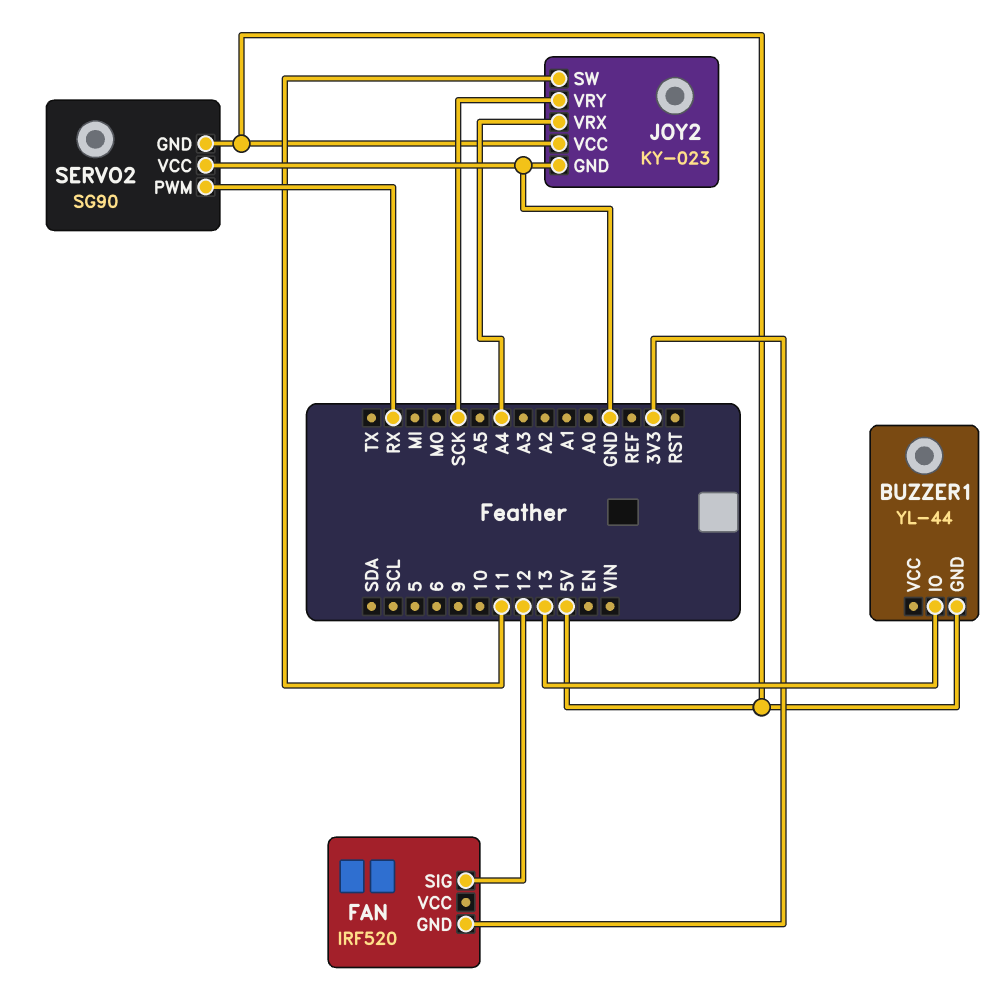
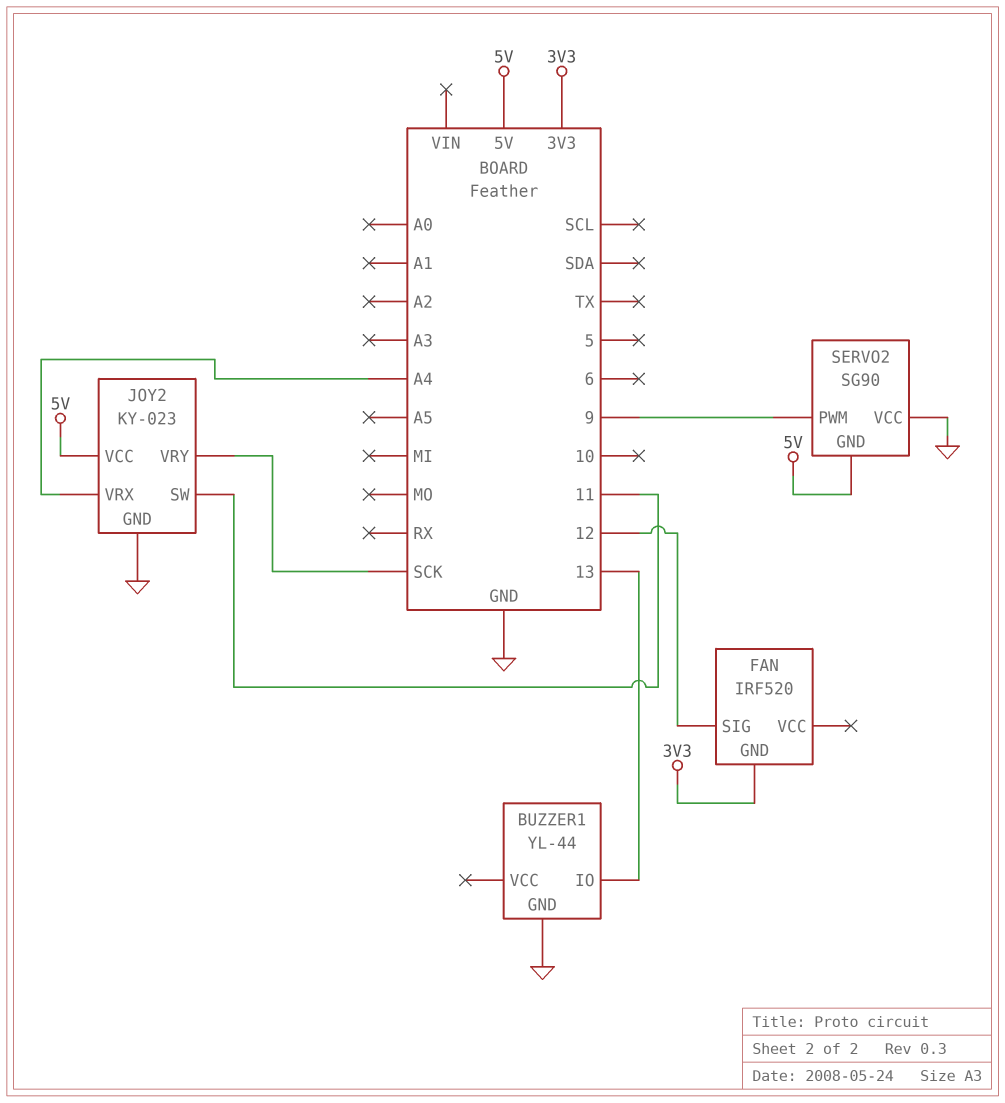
BUZZER1 pin GND: 5V -> GND
SERVO2 pin PWM: RX -> 9

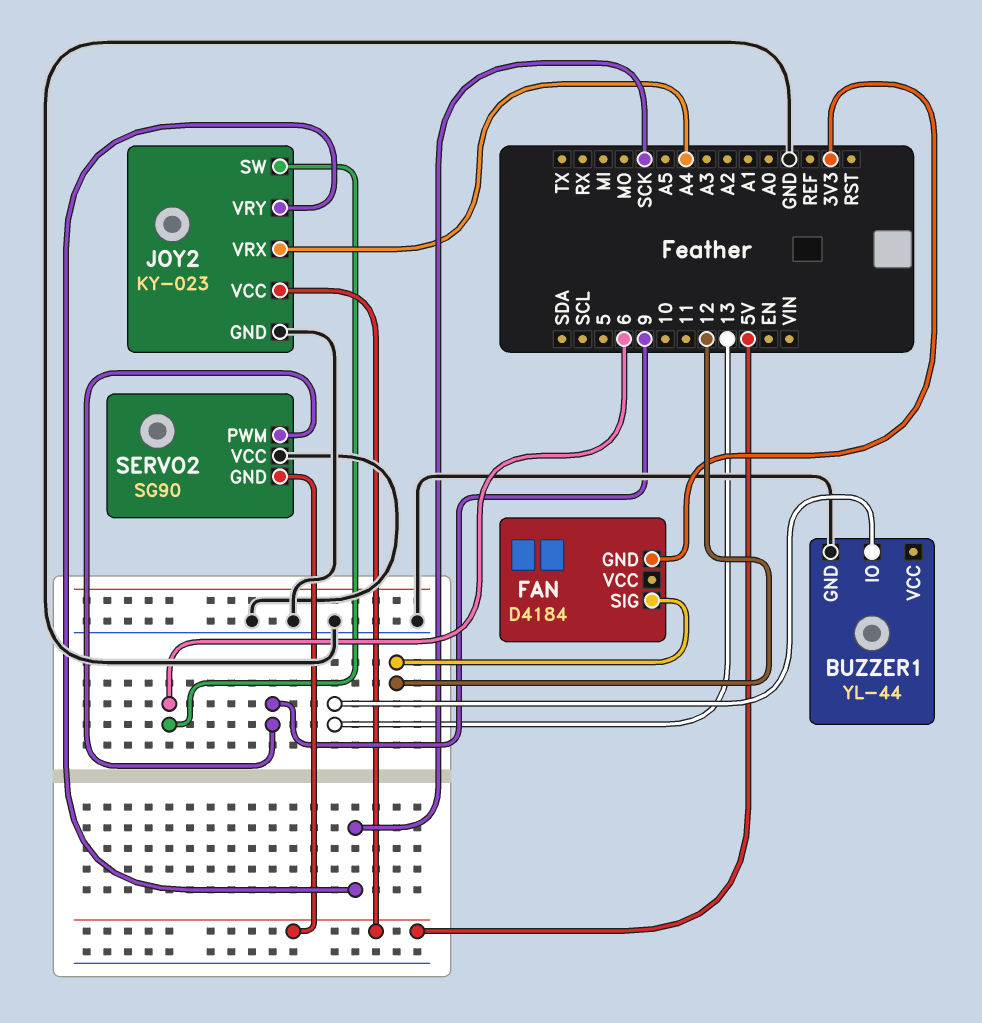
FAN: IRF520 -> D4184
JOY2 pin SW: 11 -> 6

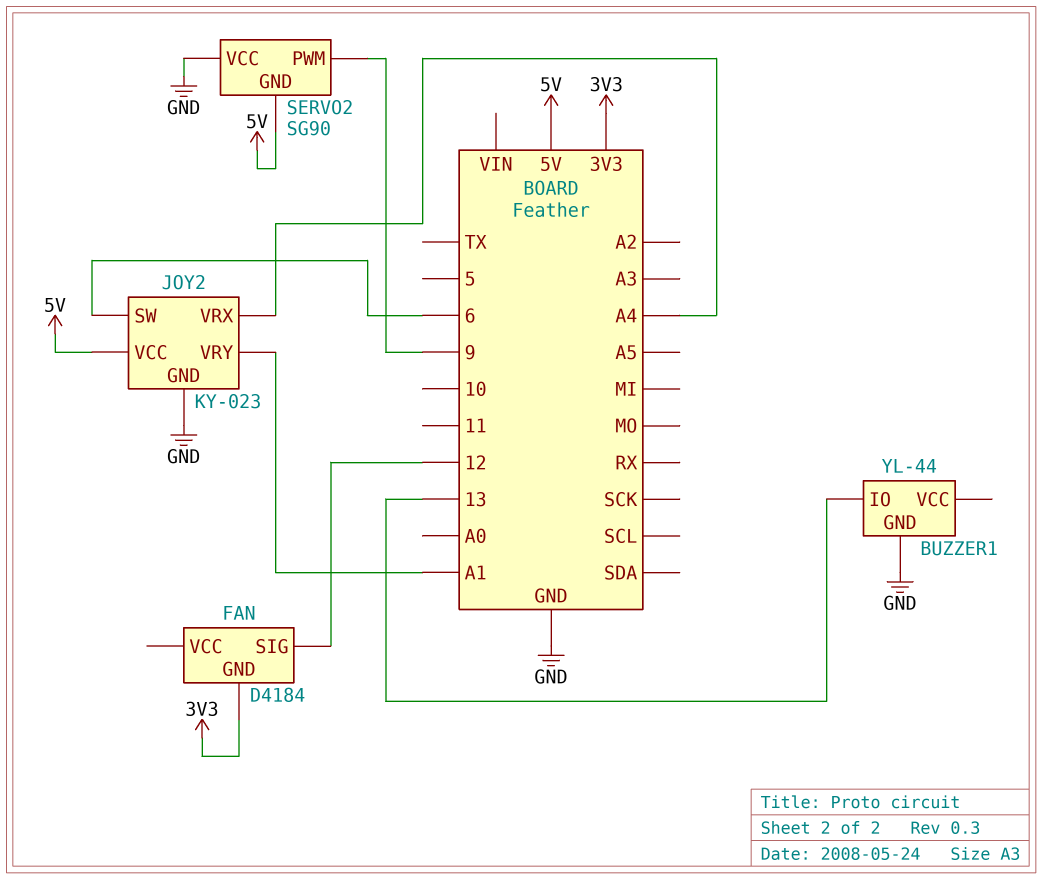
JOY2 pin VRY: SCK -> A1

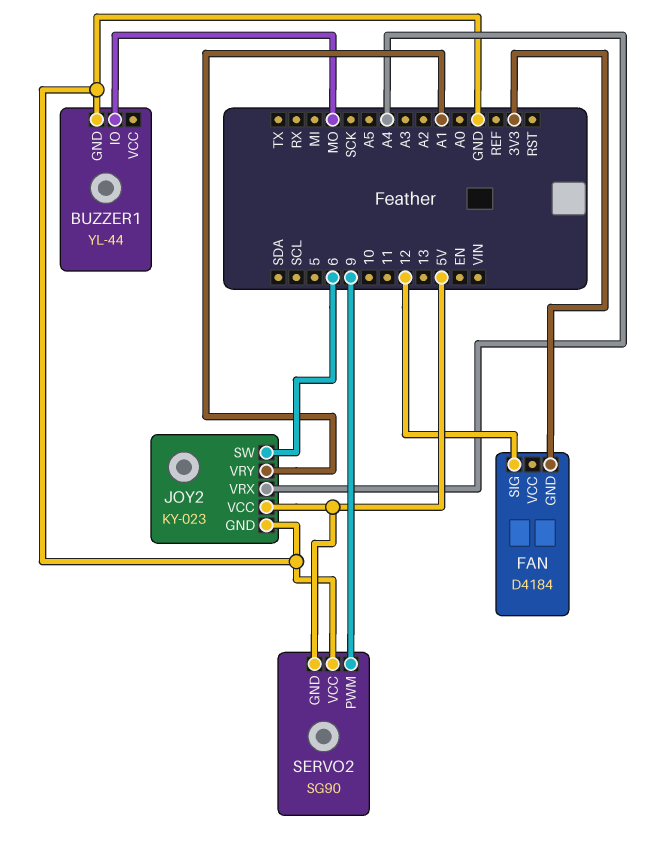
BUZZER1 pin IO: 13 -> MO

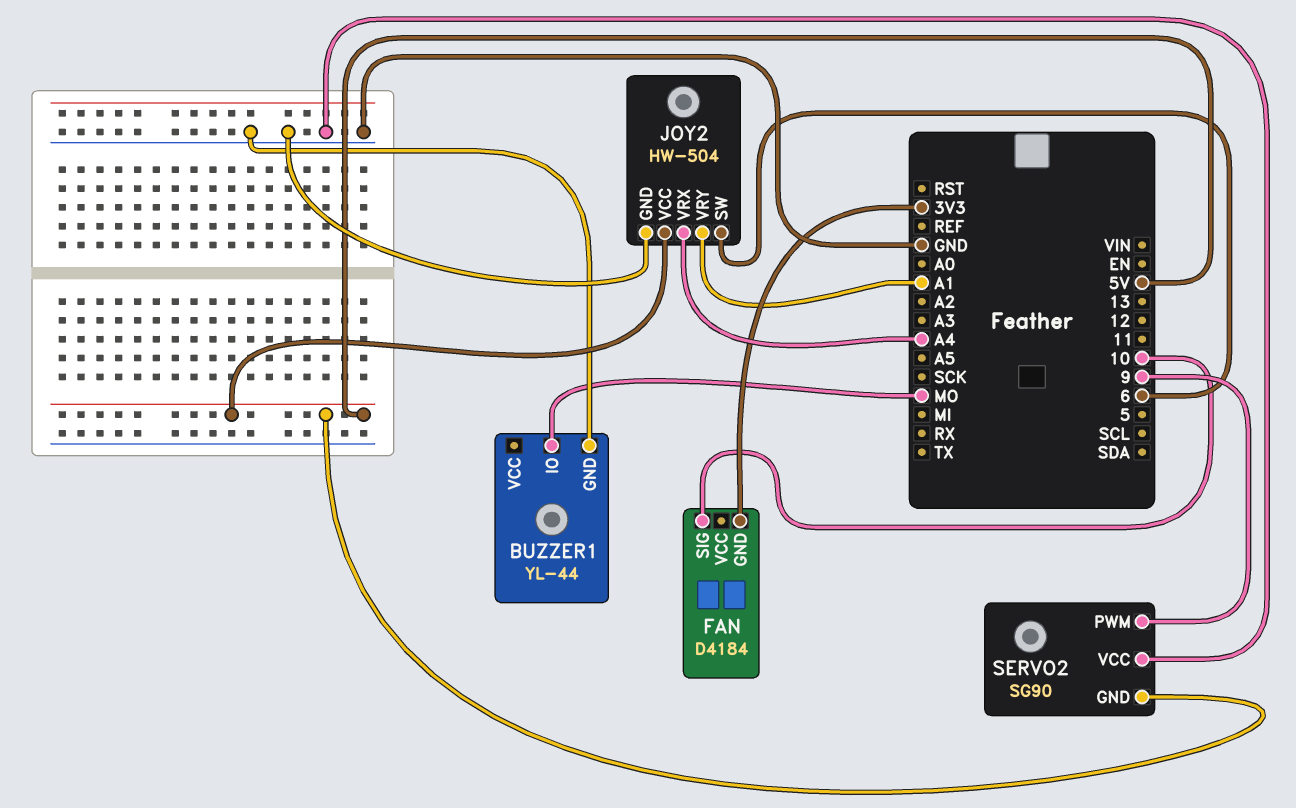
FAN pin SIG: 12 -> 10
JOY2: KY-023 -> HW-504

